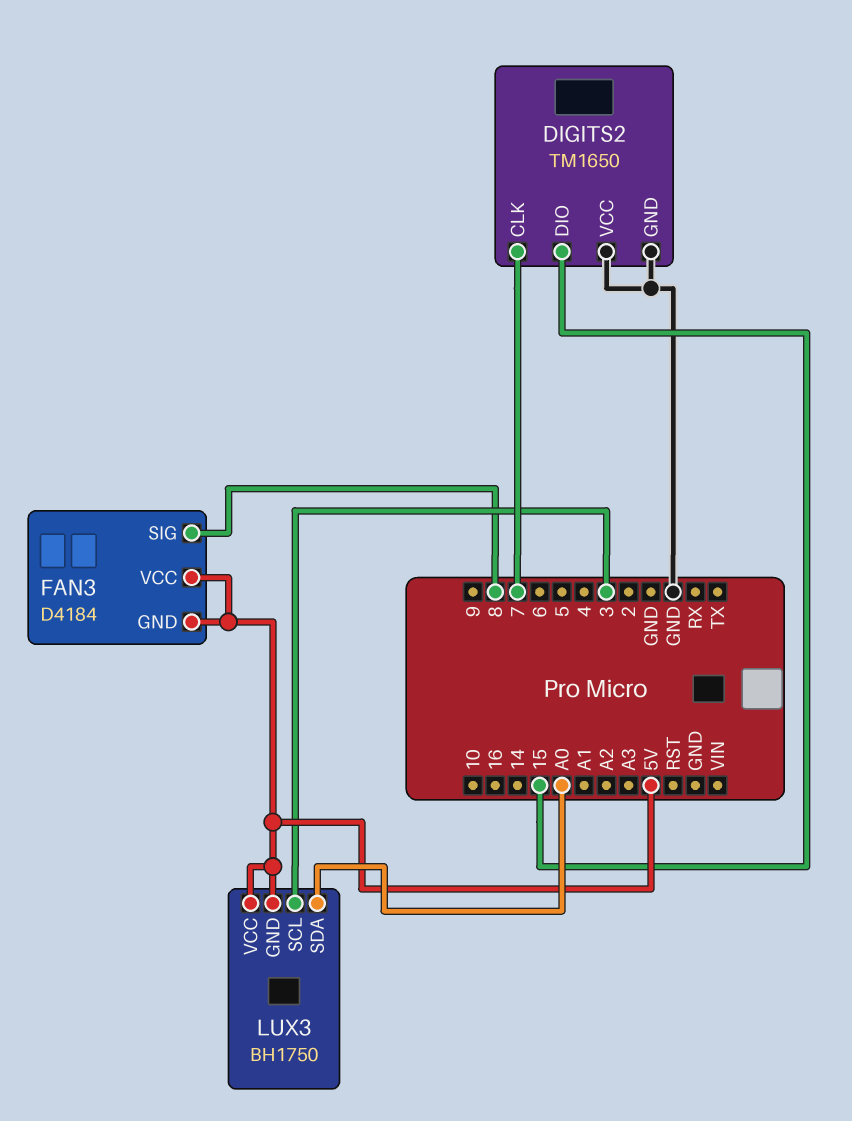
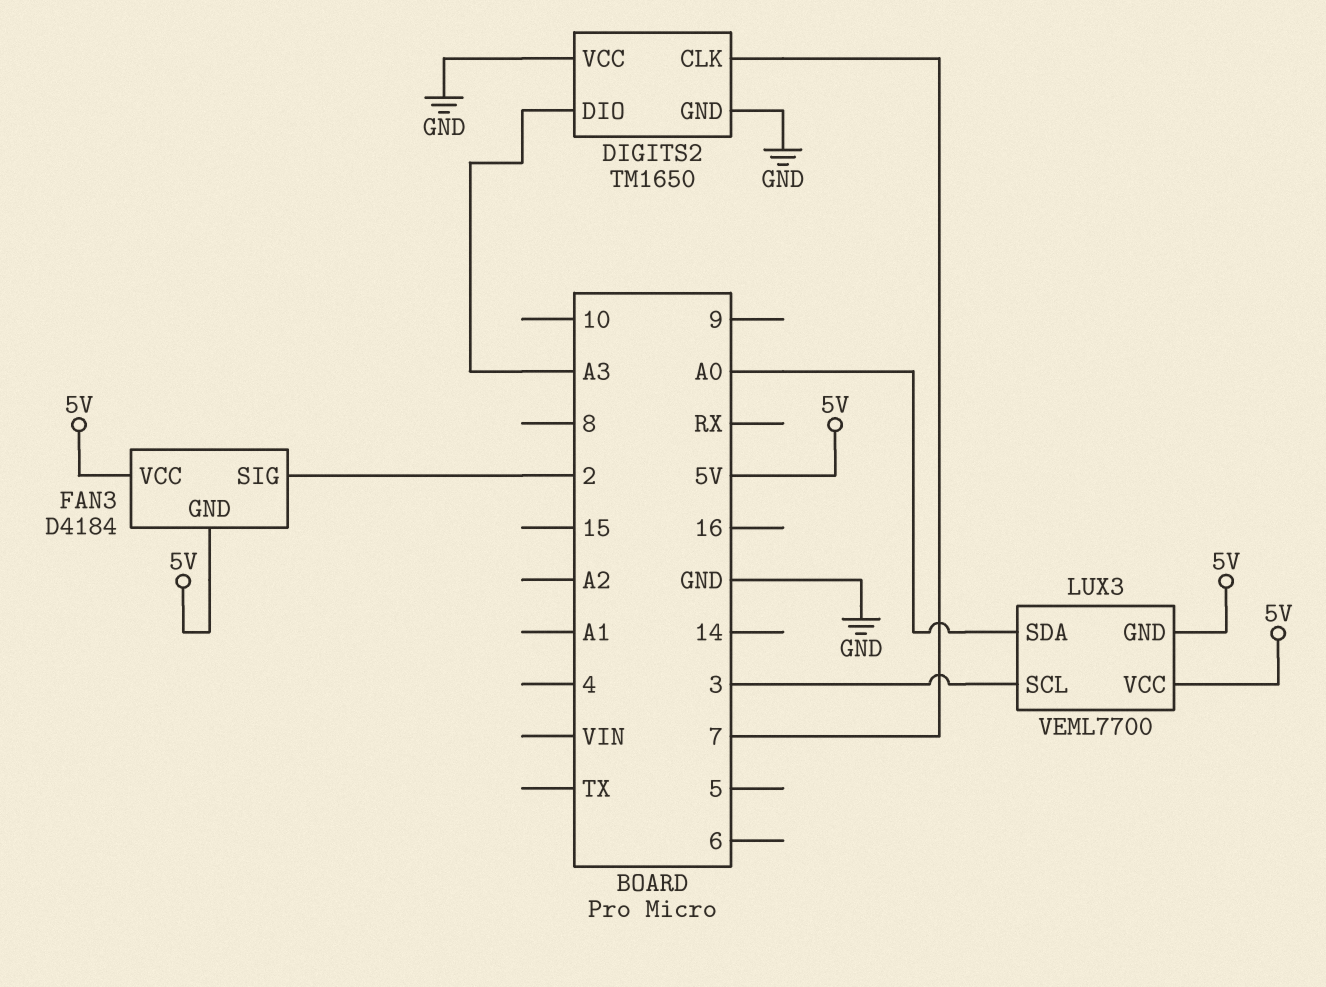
DIGITS2 pin DIO: 15 -> A3
FAN3 pin SIG: 8 -> 2
LUX3: BH1750 -> VEML7700

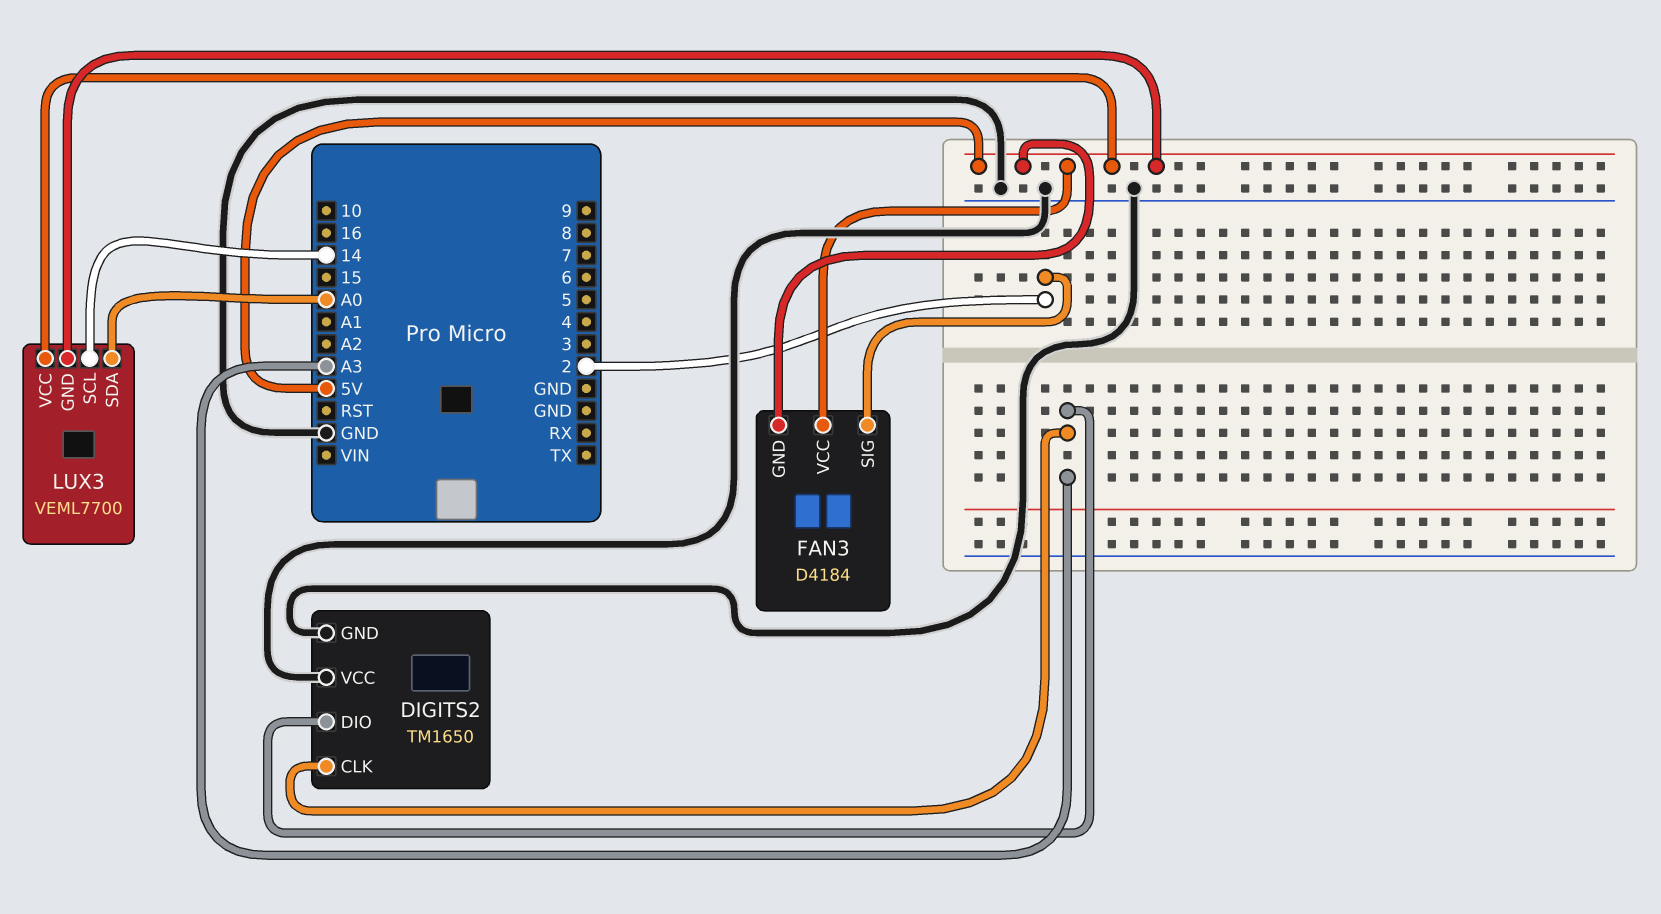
DIGITS2 pin CLK: 7 -> A3
LUX3 pin SCL: 3 -> 14

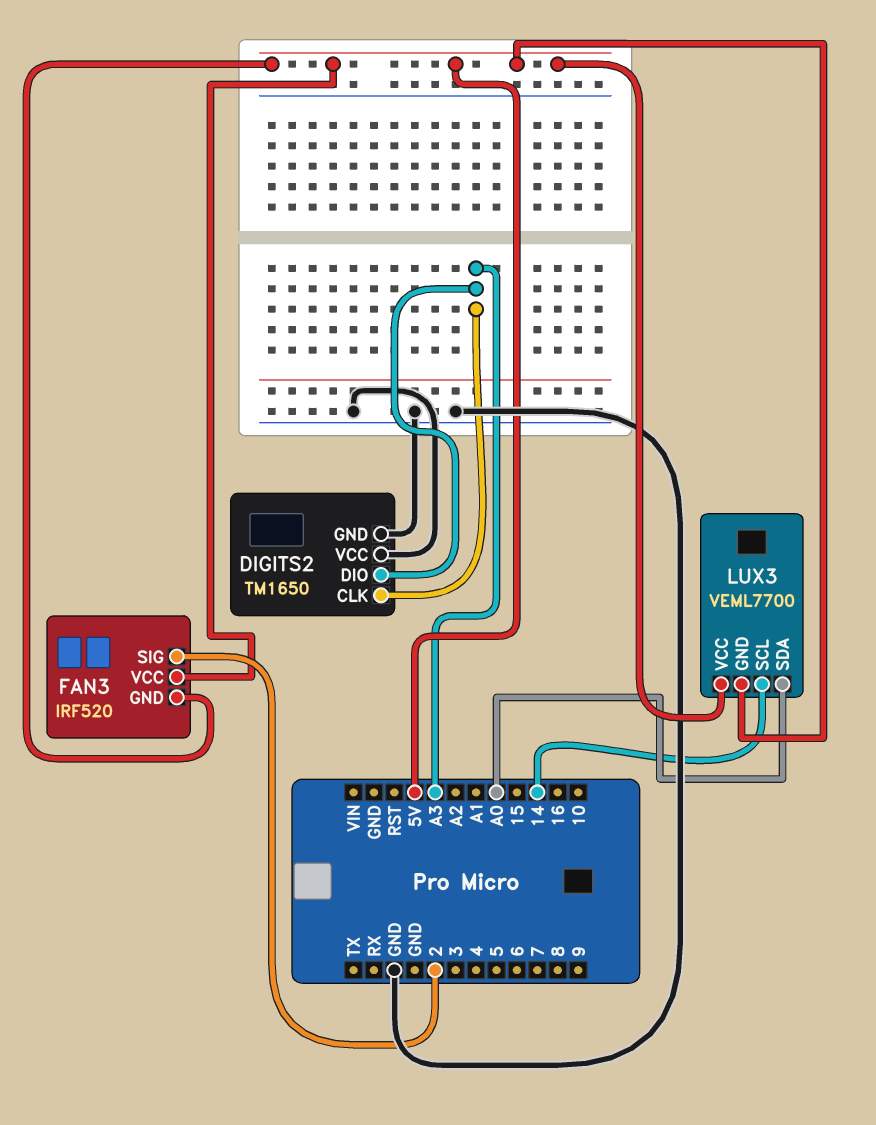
FAN3: D4184 -> IRF520

